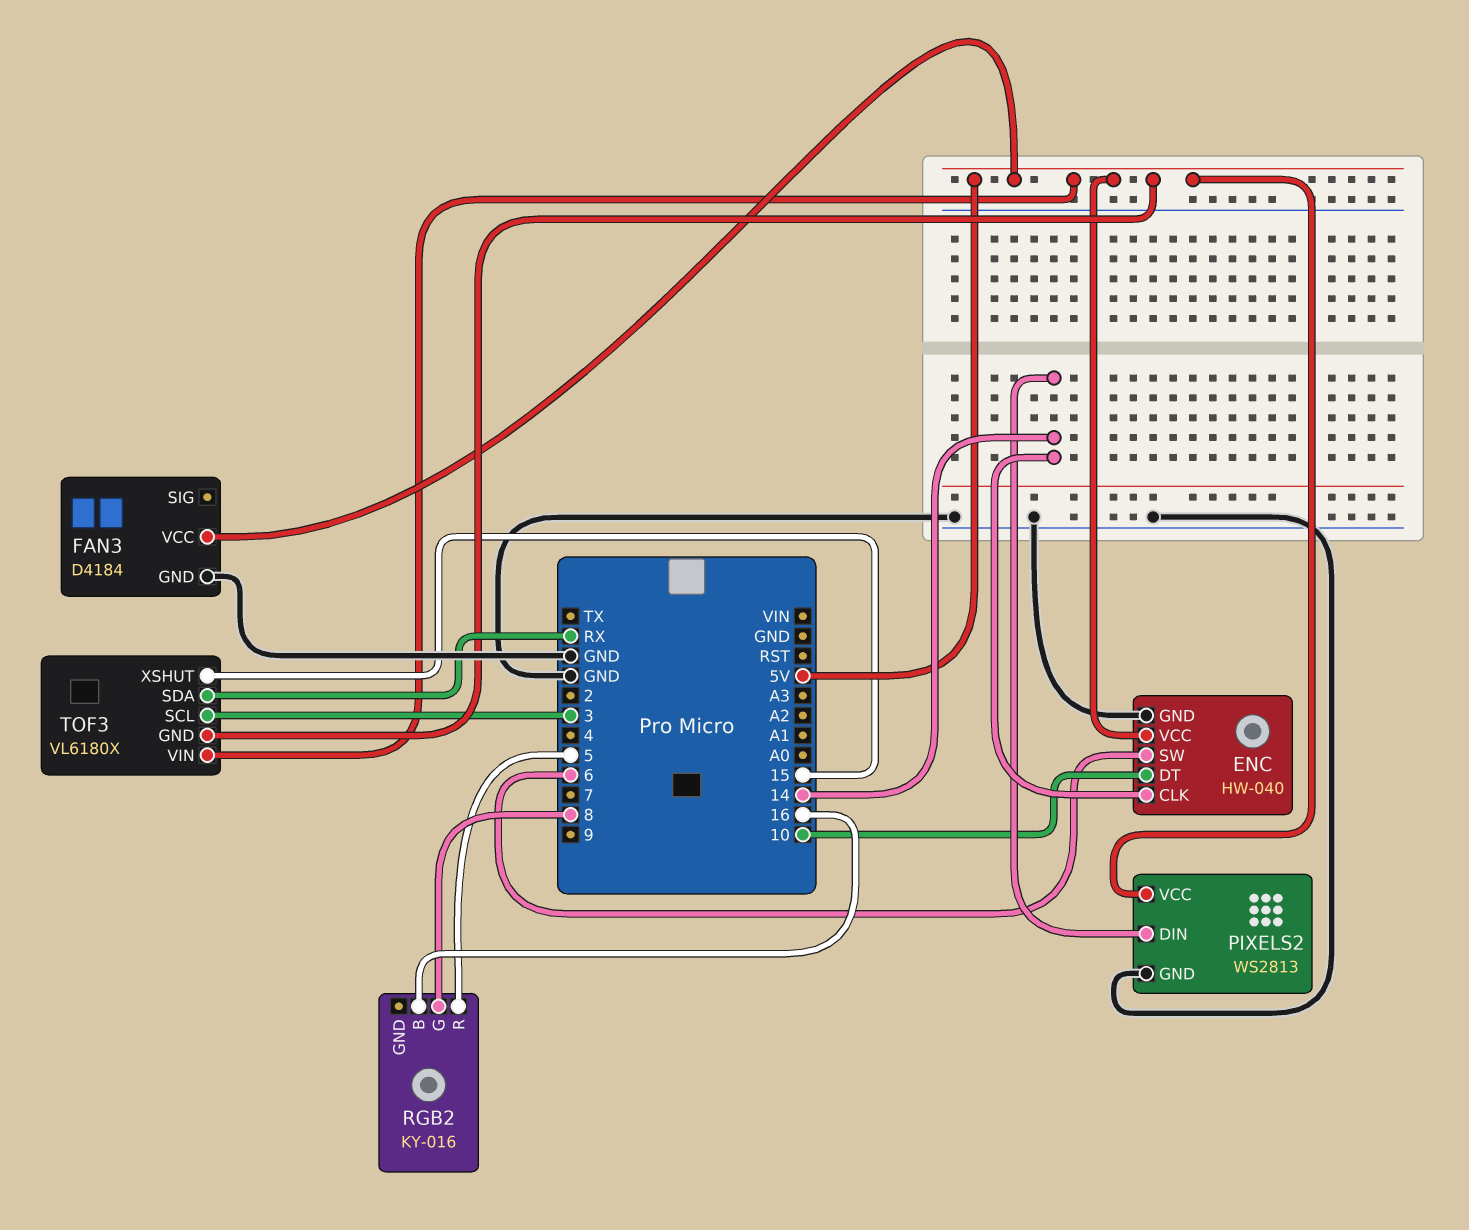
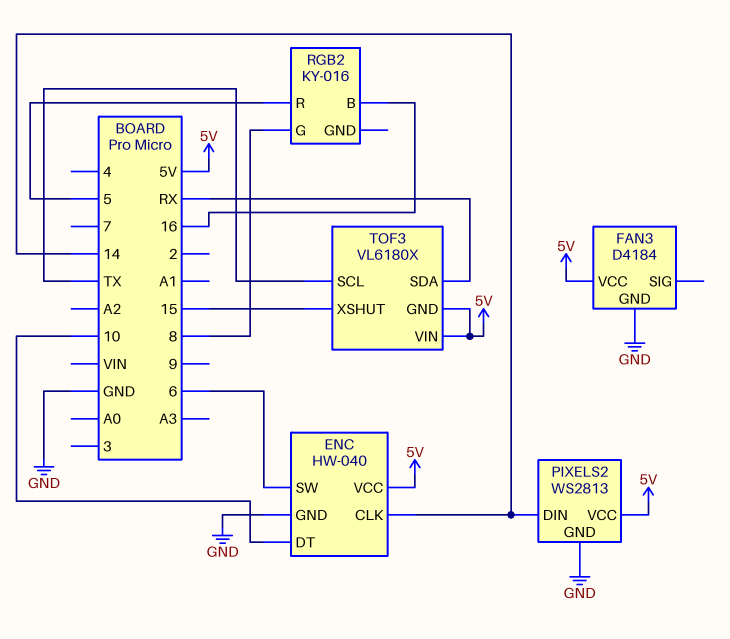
TOF3 pin SCL: 3 -> TX

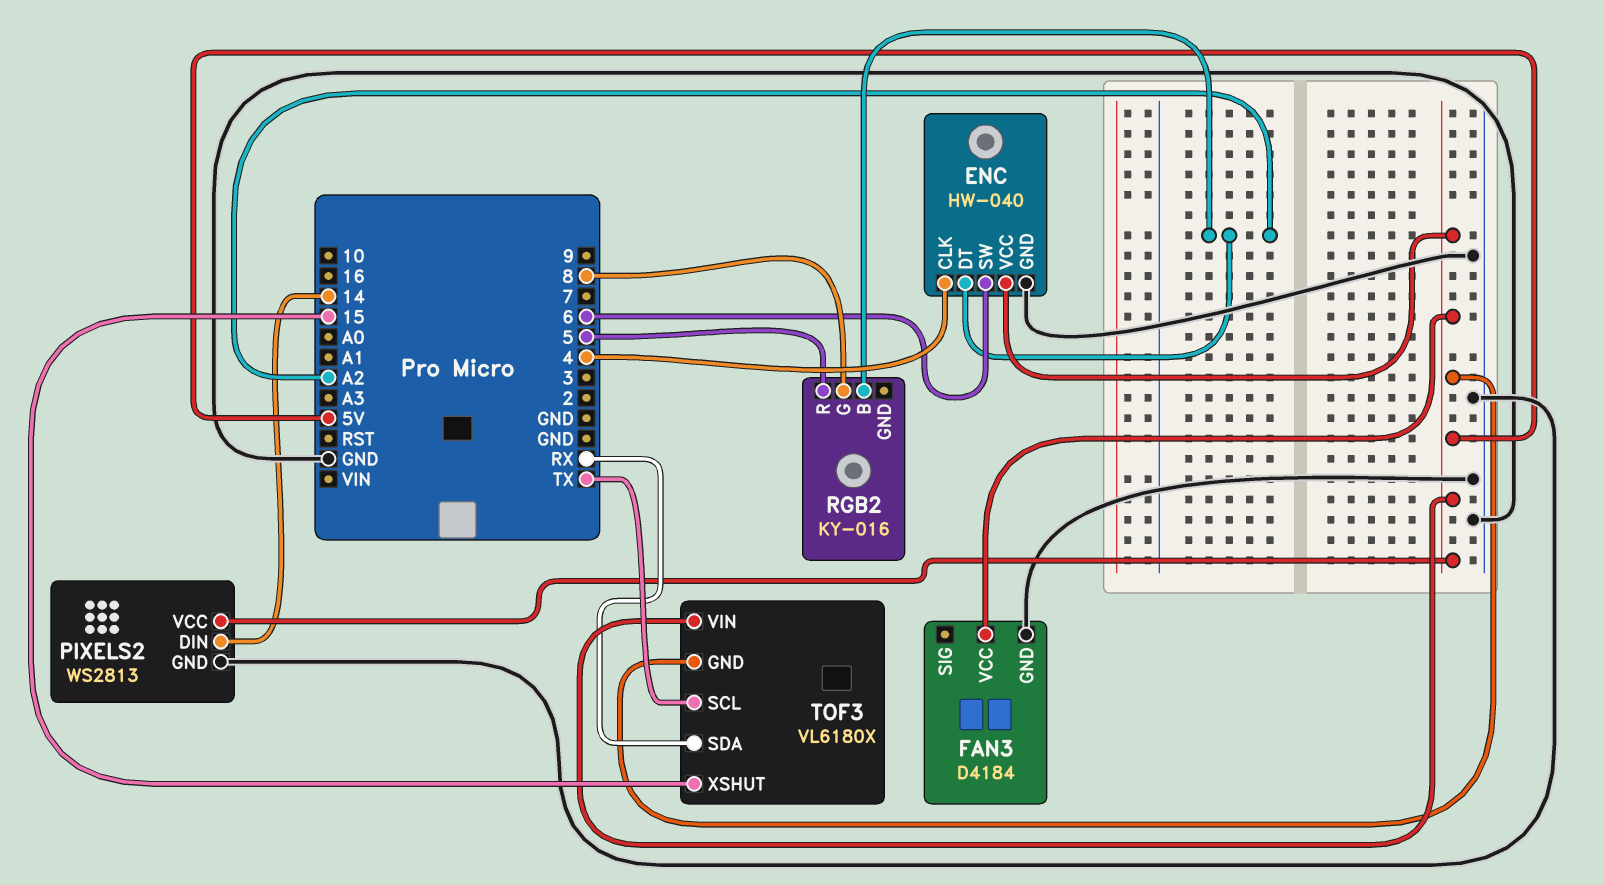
ENC pin CLK: 14 -> 4
ENC pin DT: 10 -> A2
RGB2 pin B: 16 -> A2

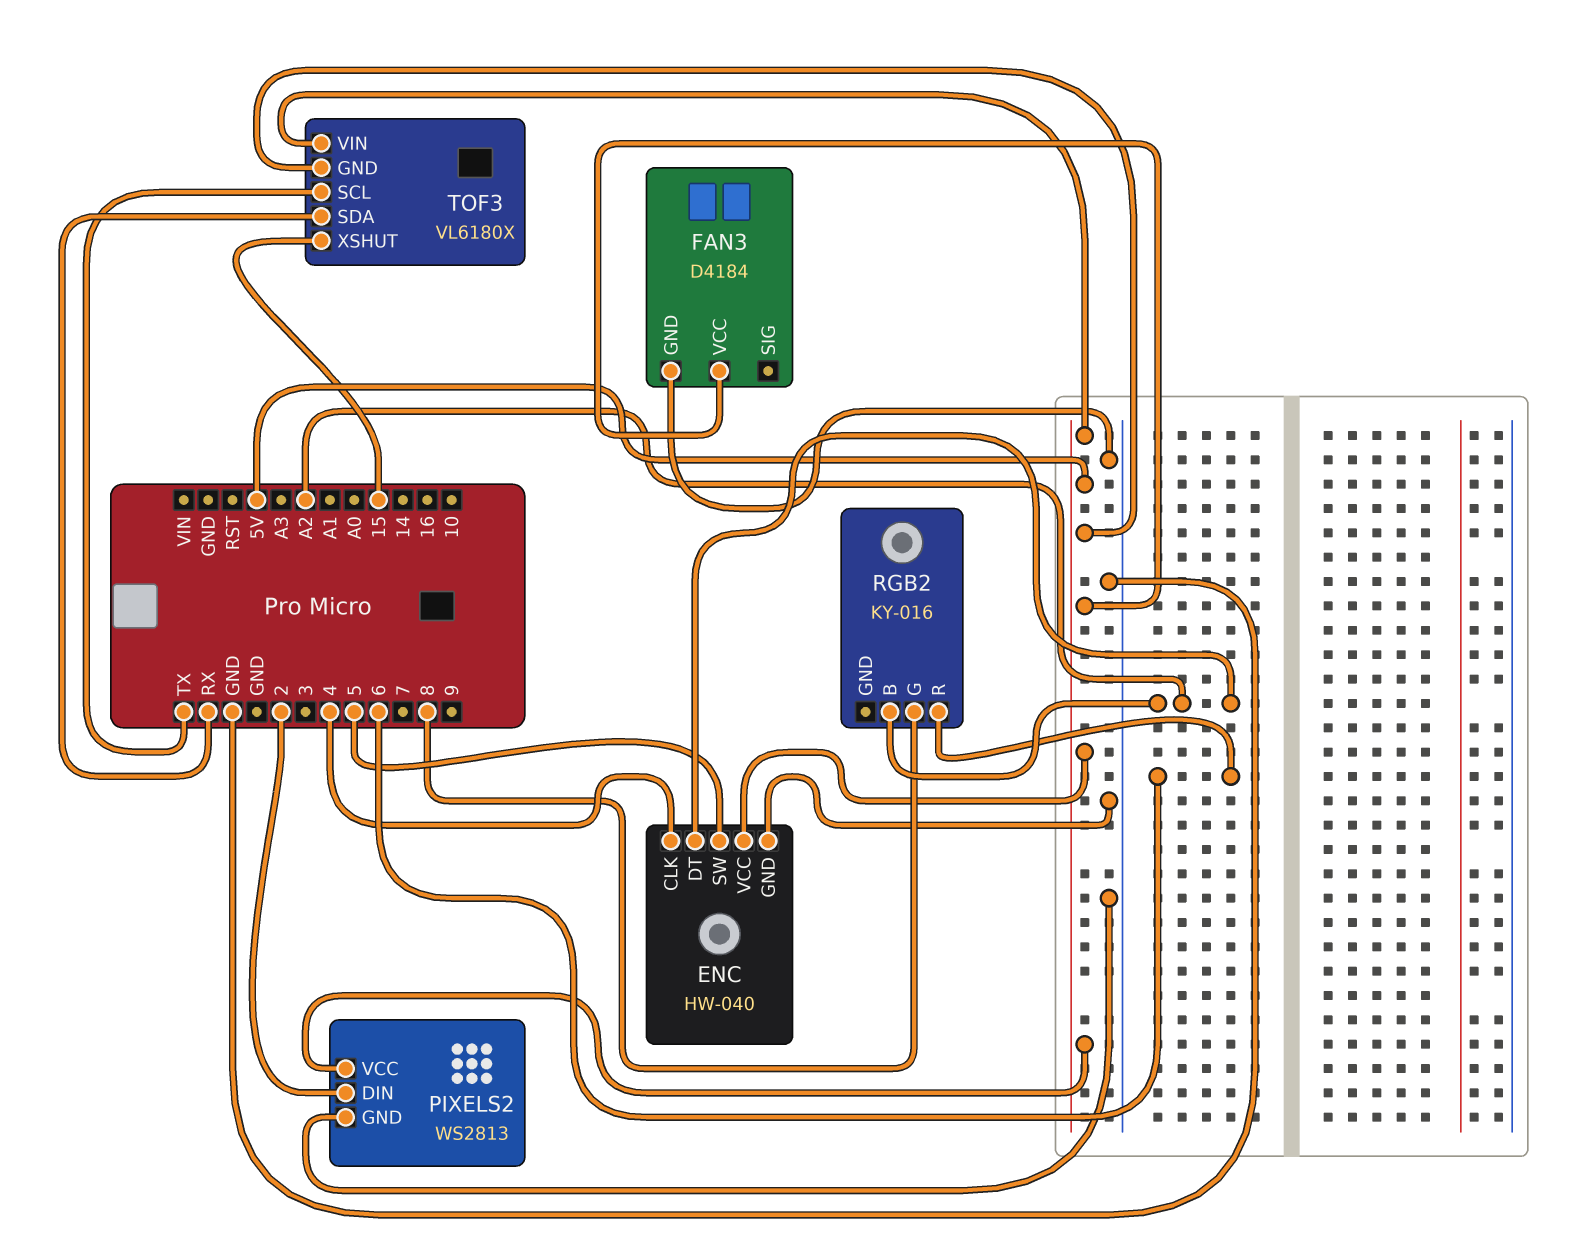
ENC pin SW: 6 -> 5
PIXELS2 pin DIN: 14 -> 2
RGB2 pin R: 5 -> 6

